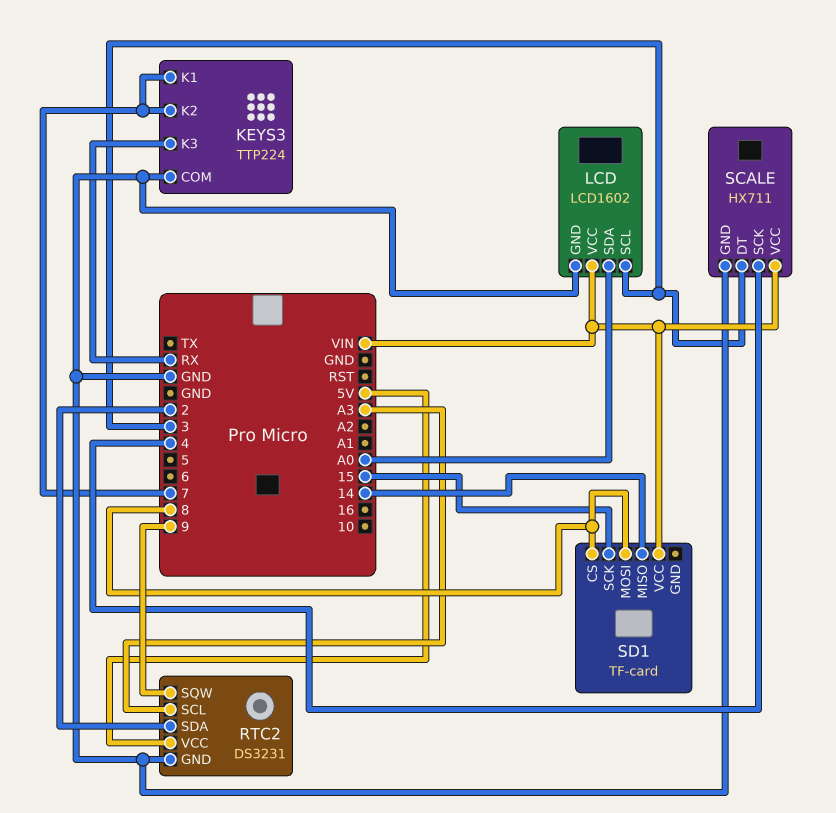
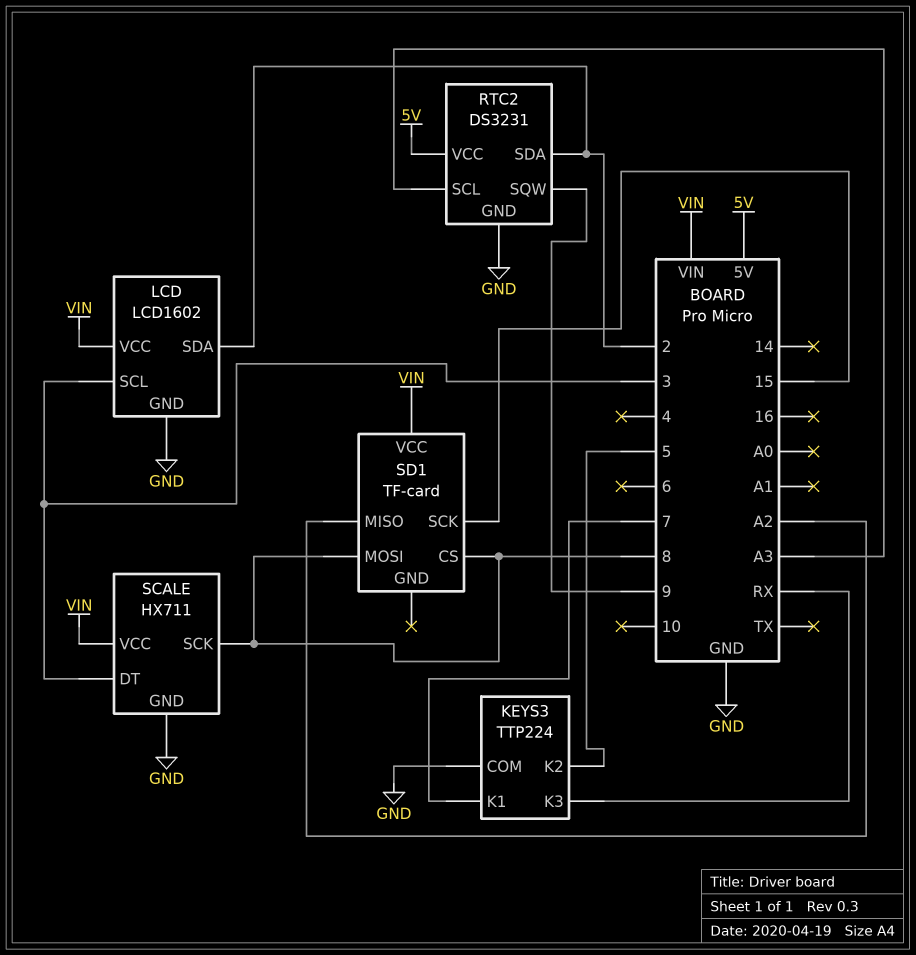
KEYS3 pin K2: 7 -> 5
LCD pin SDA: A0 -> 2
SCALE pin SCK: 4 -> 8
SD1 pin MISO: 14 -> A2

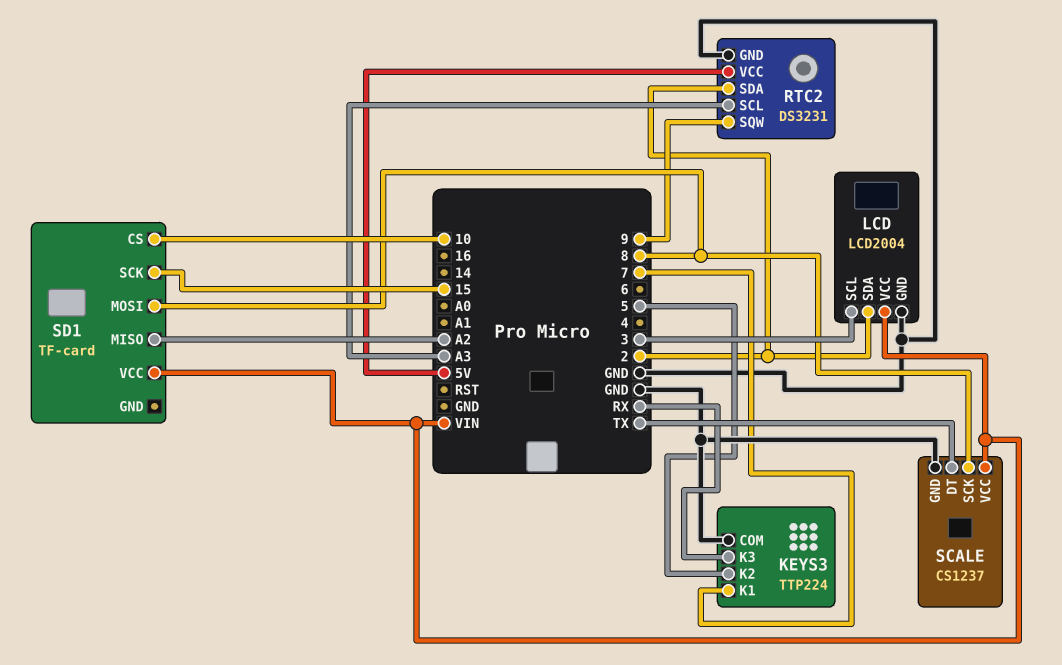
LCD: LCD1602 -> LCD2004
SCALE: HX711 -> CS1237
SCALE pin DT: 3 -> TX
SD1 pin CS: 8 -> 10

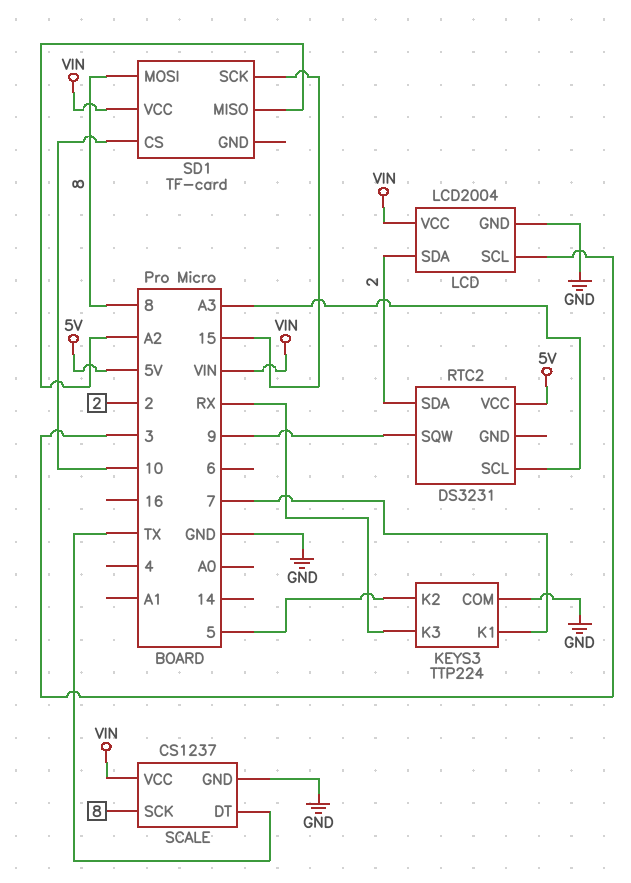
RTC2 pin GND: GND -> none

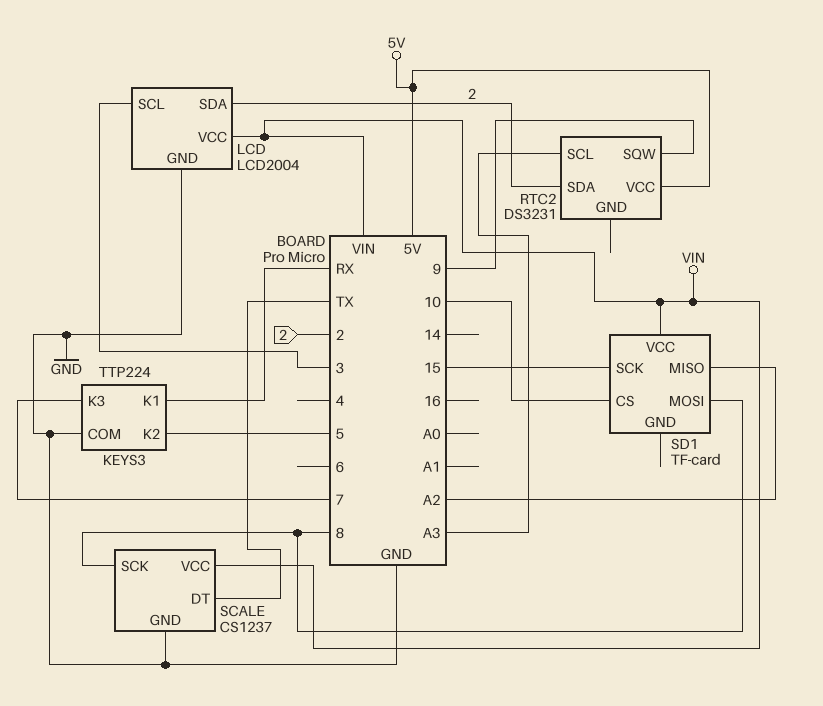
KEYS3 pin K1: 7 -> RX
KEYS3 pin K3: RX -> 7

